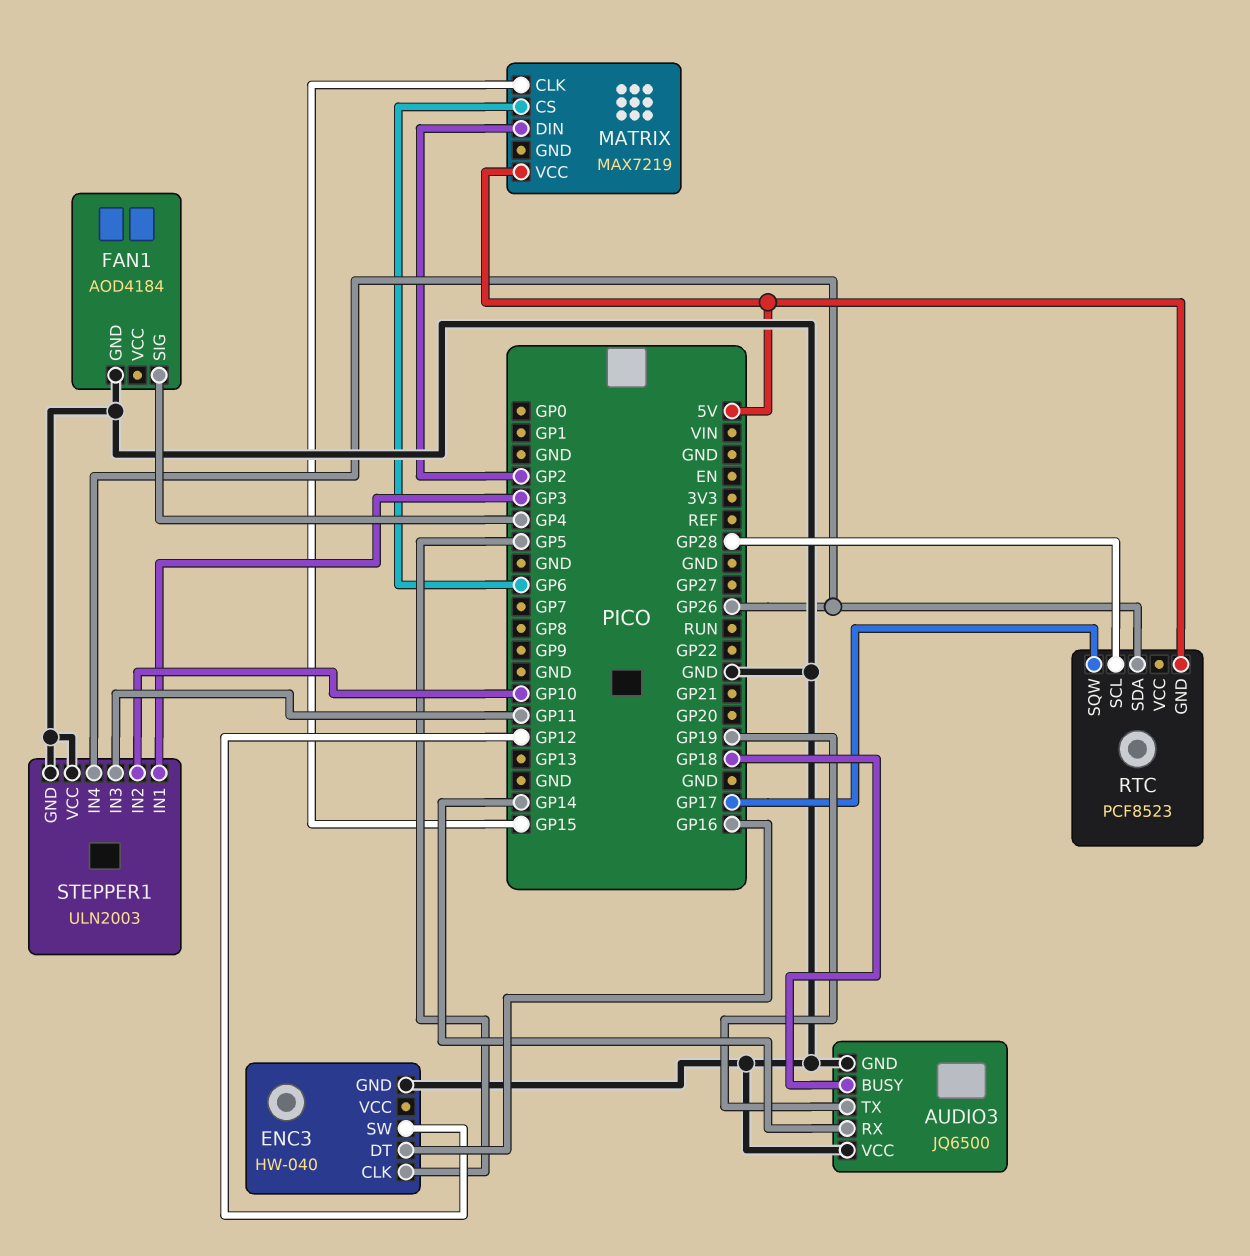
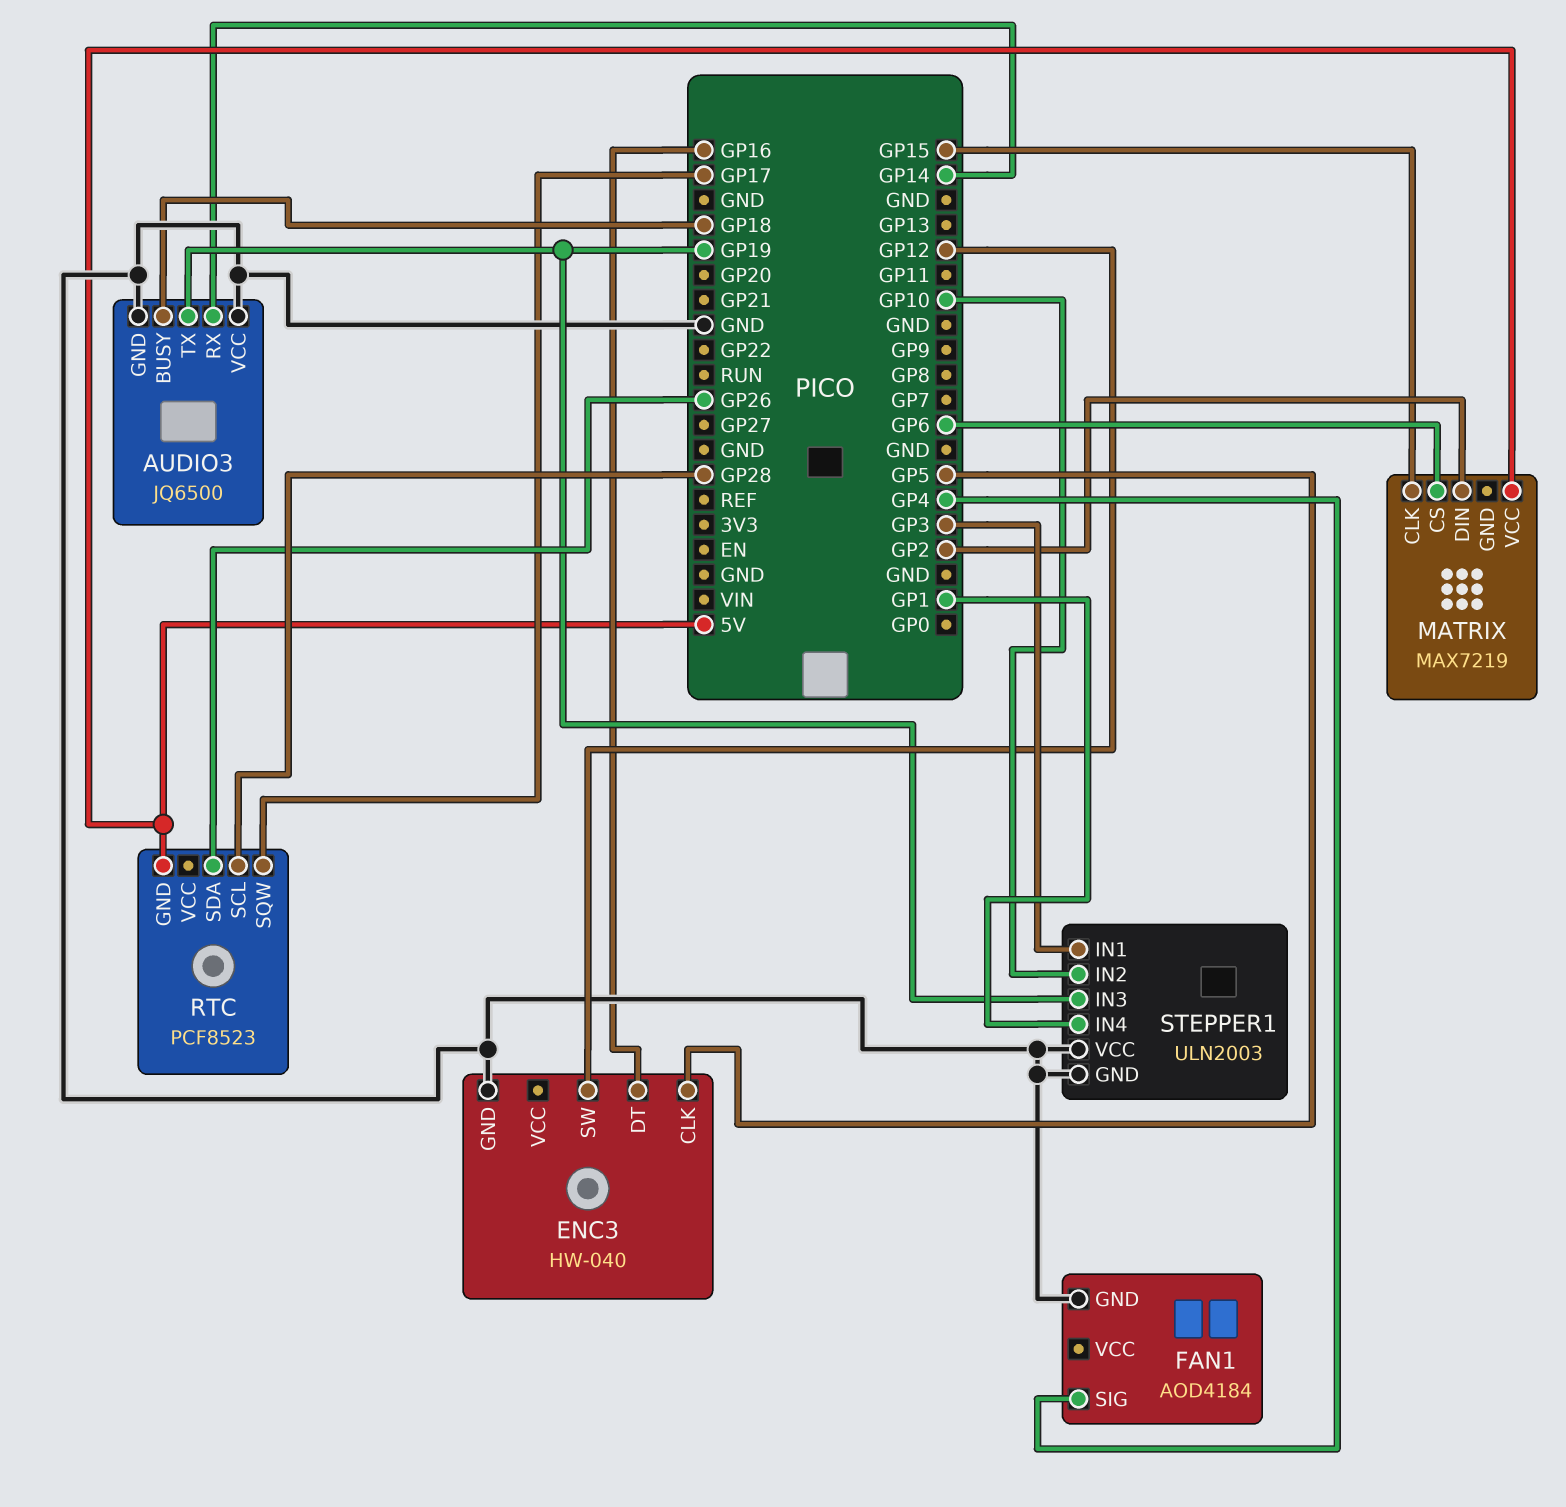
STEPPER1 pin IN3: GP11 -> GP19
STEPPER1 pin IN4: GP26 -> GP1

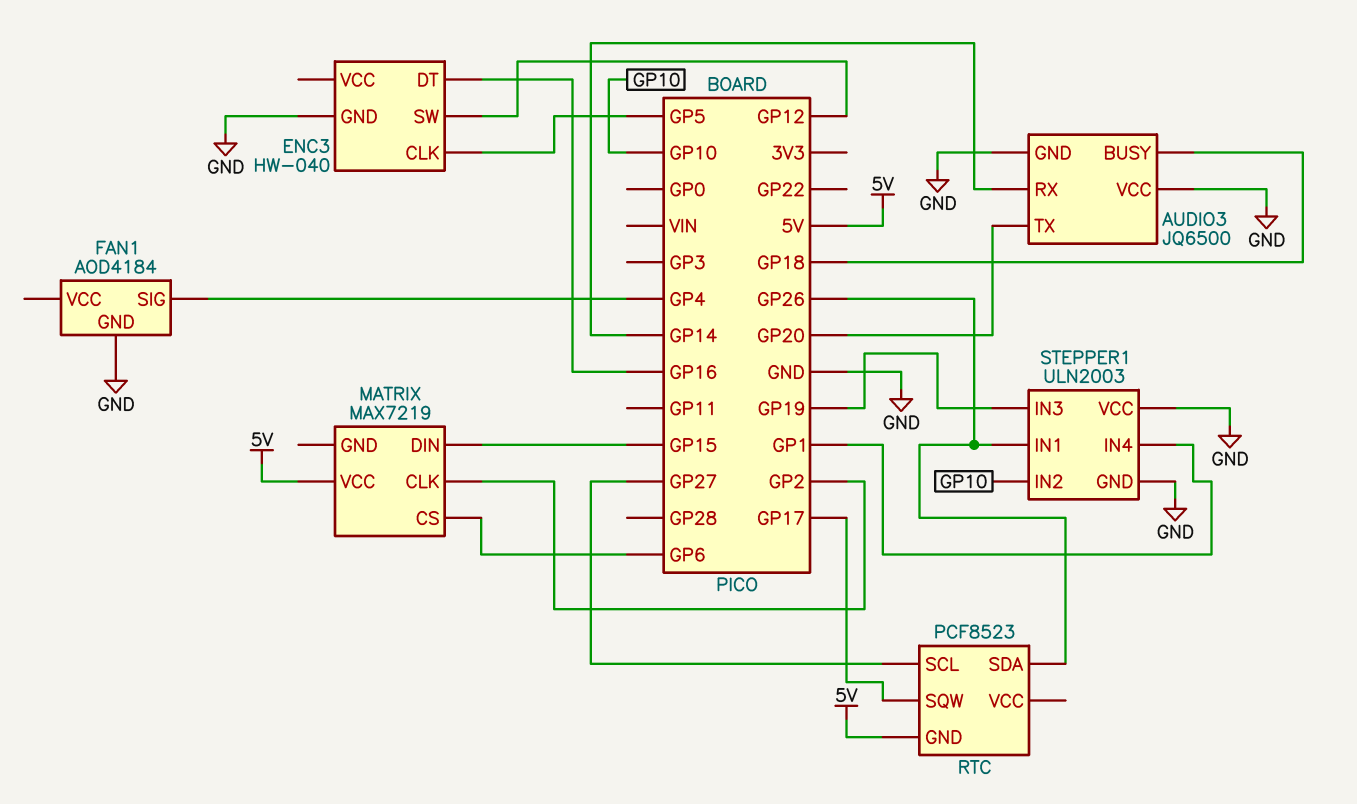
AUDIO3 pin TX: GP19 -> GP20
MATRIX pin CLK: GP15 -> GP2
MATRIX pin DIN: GP2 -> GP15
RTC pin SCL: GP28 -> GP27
STEPPER1 pin IN1: GP3 -> GP26

